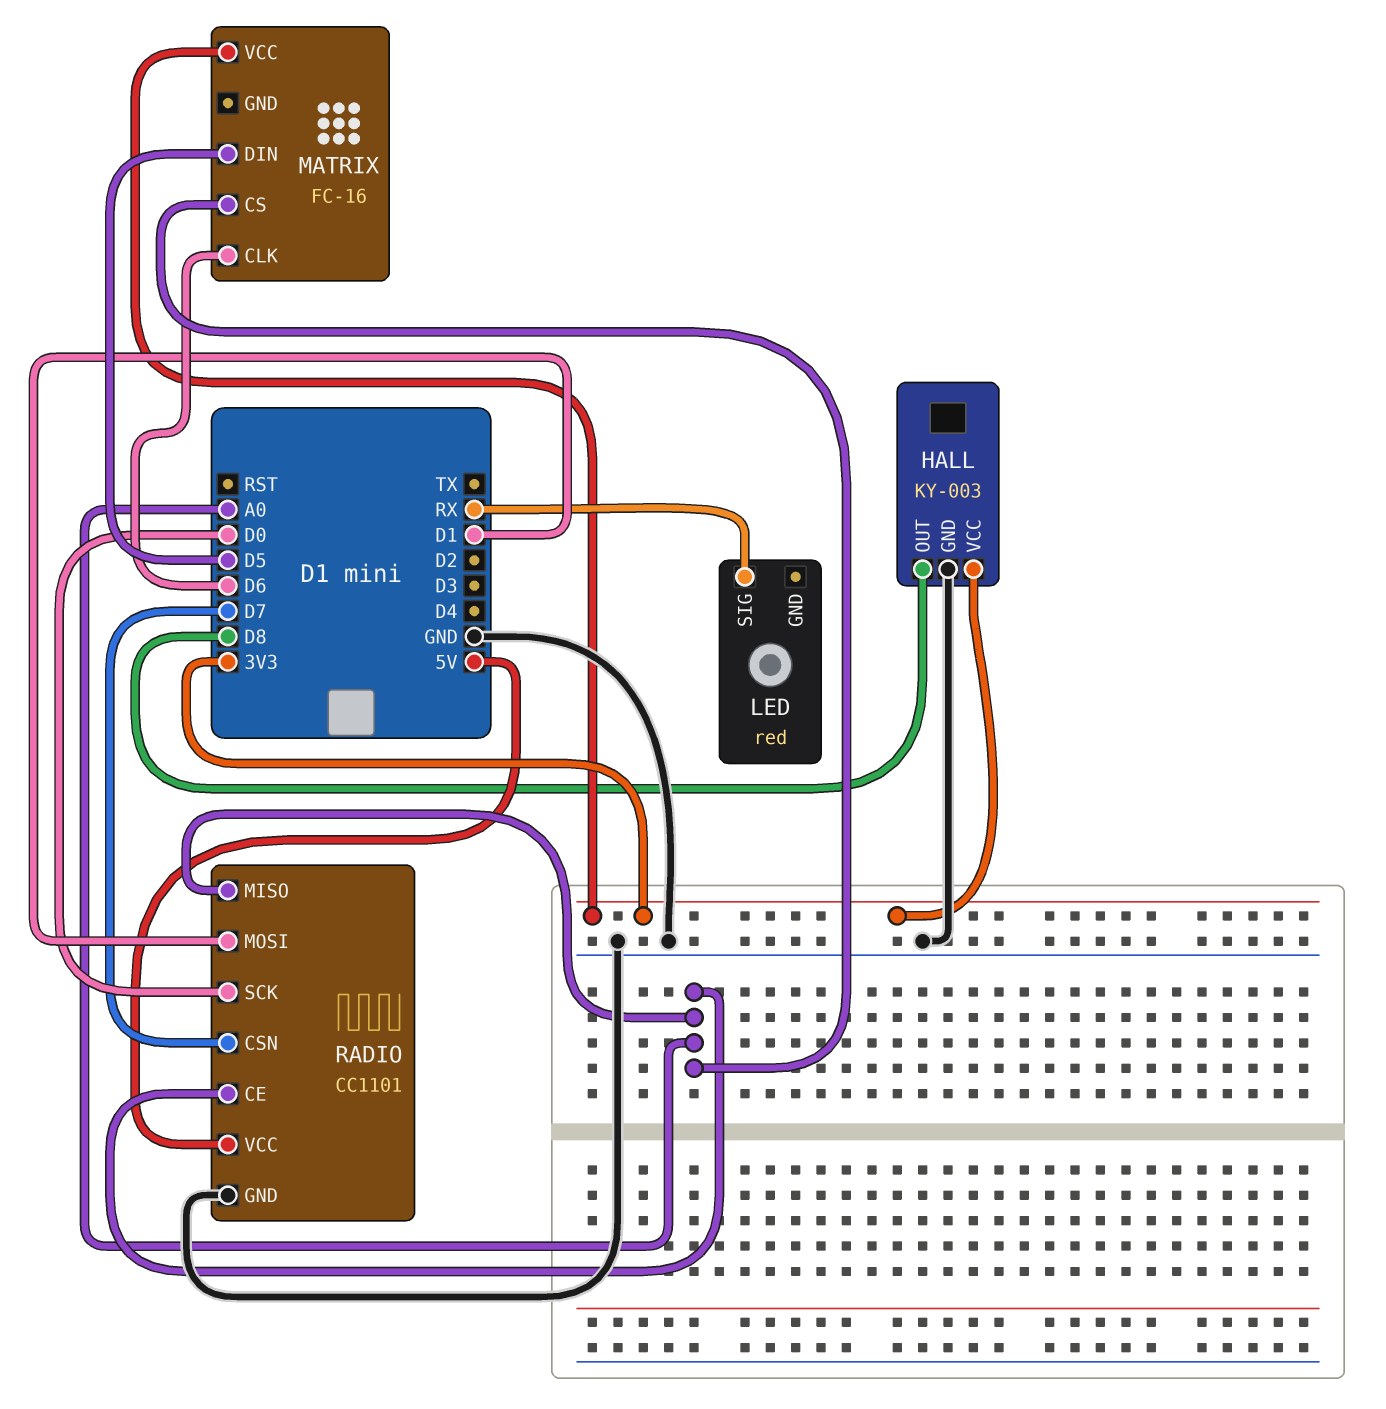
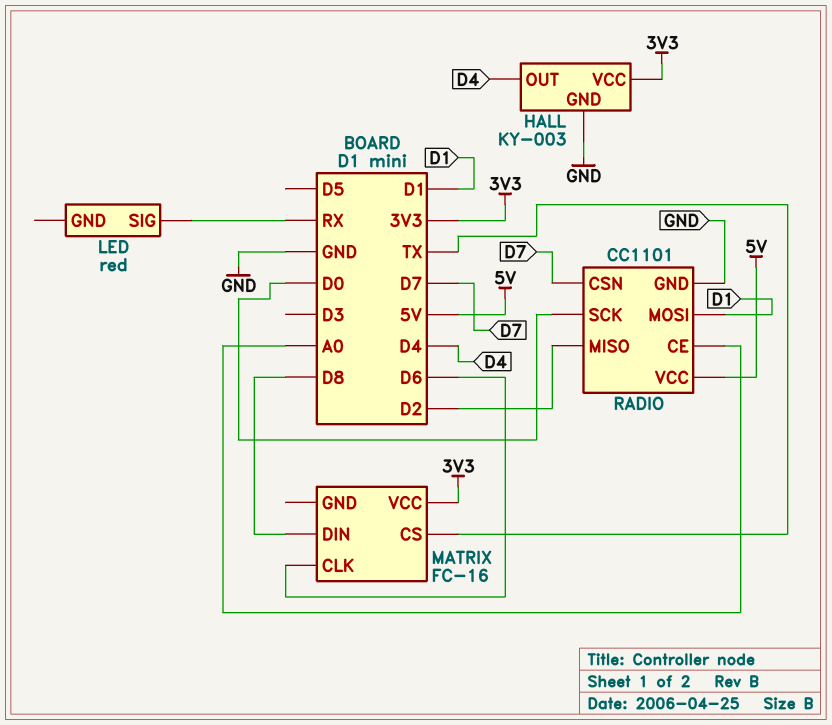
HALL pin OUT: D8 -> D4
MATRIX pin CS: A0 -> TX
MATRIX pin DIN: D5 -> D8
RADIO pin MISO: A0 -> D2

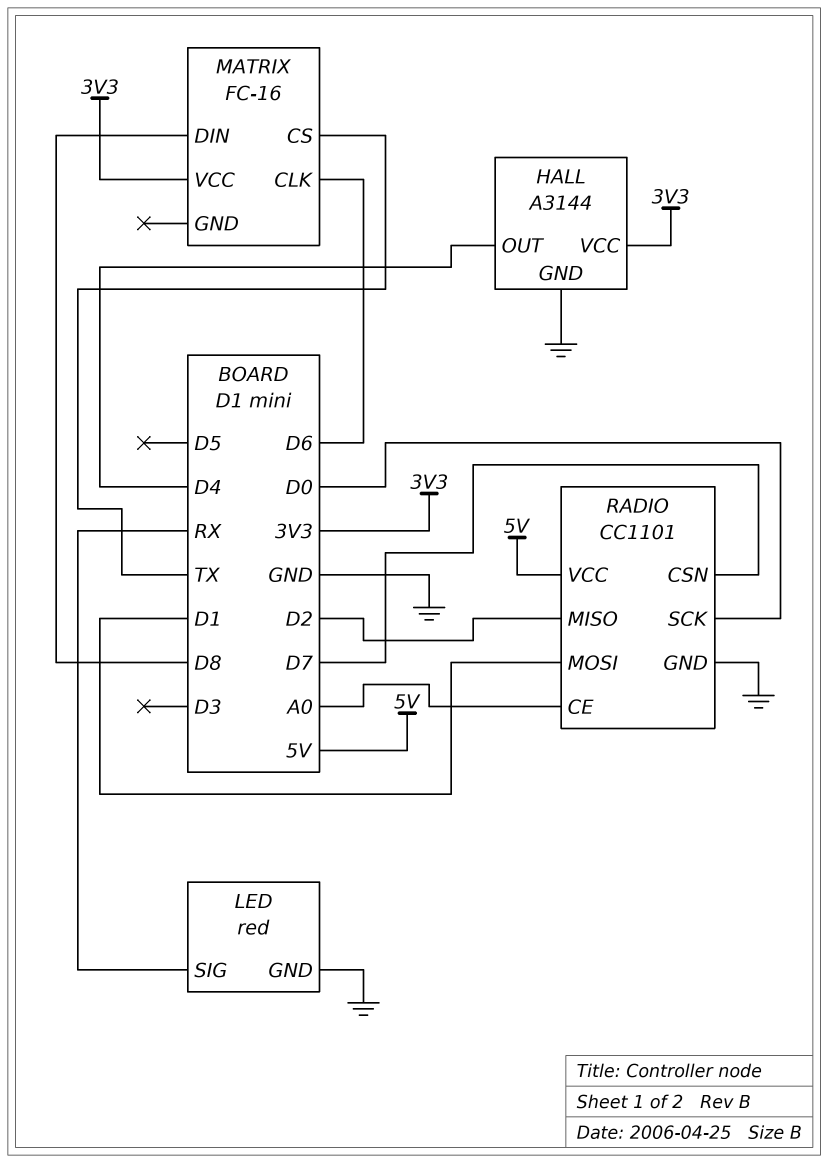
HALL: KY-003 -> A3144
LED pin GND: none -> GND

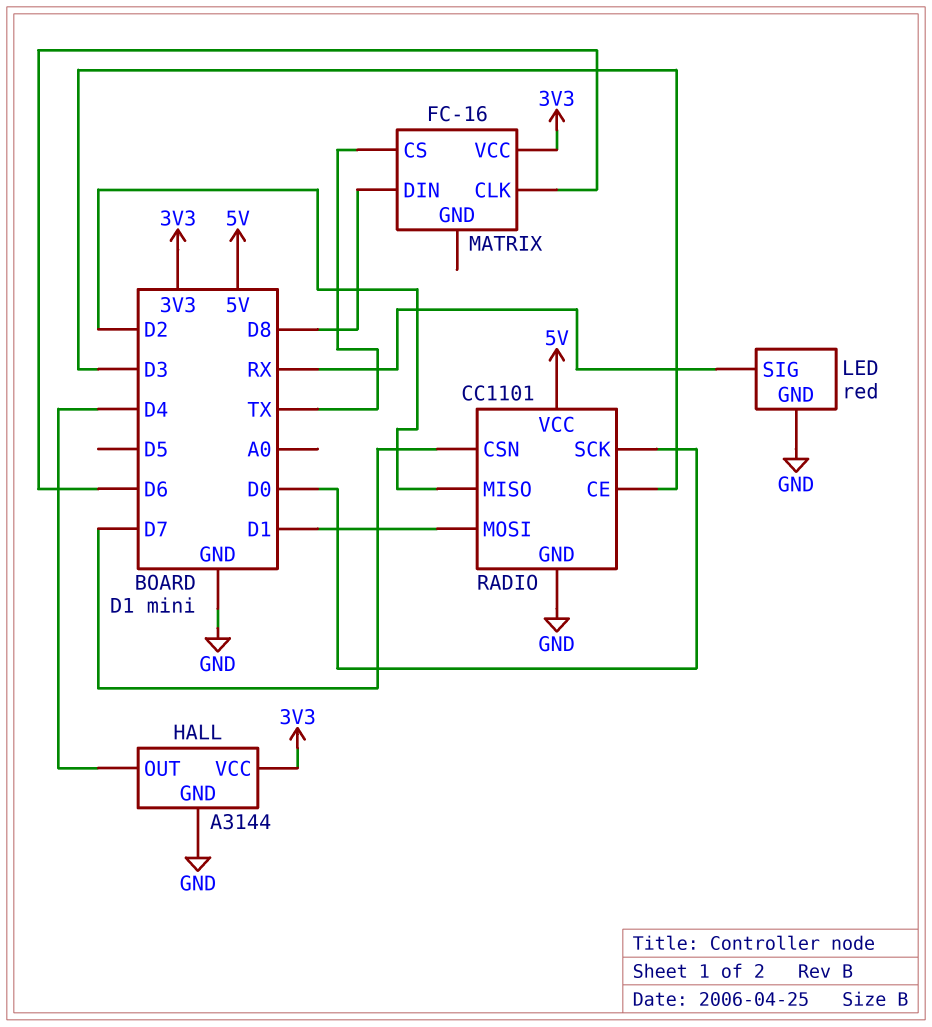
RADIO pin CE: A0 -> D3

